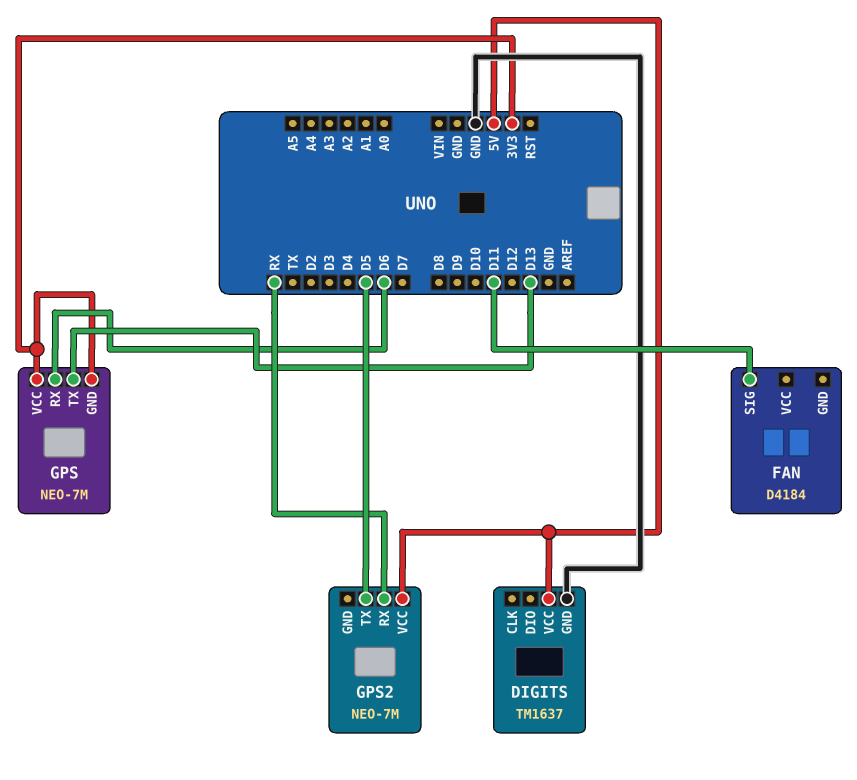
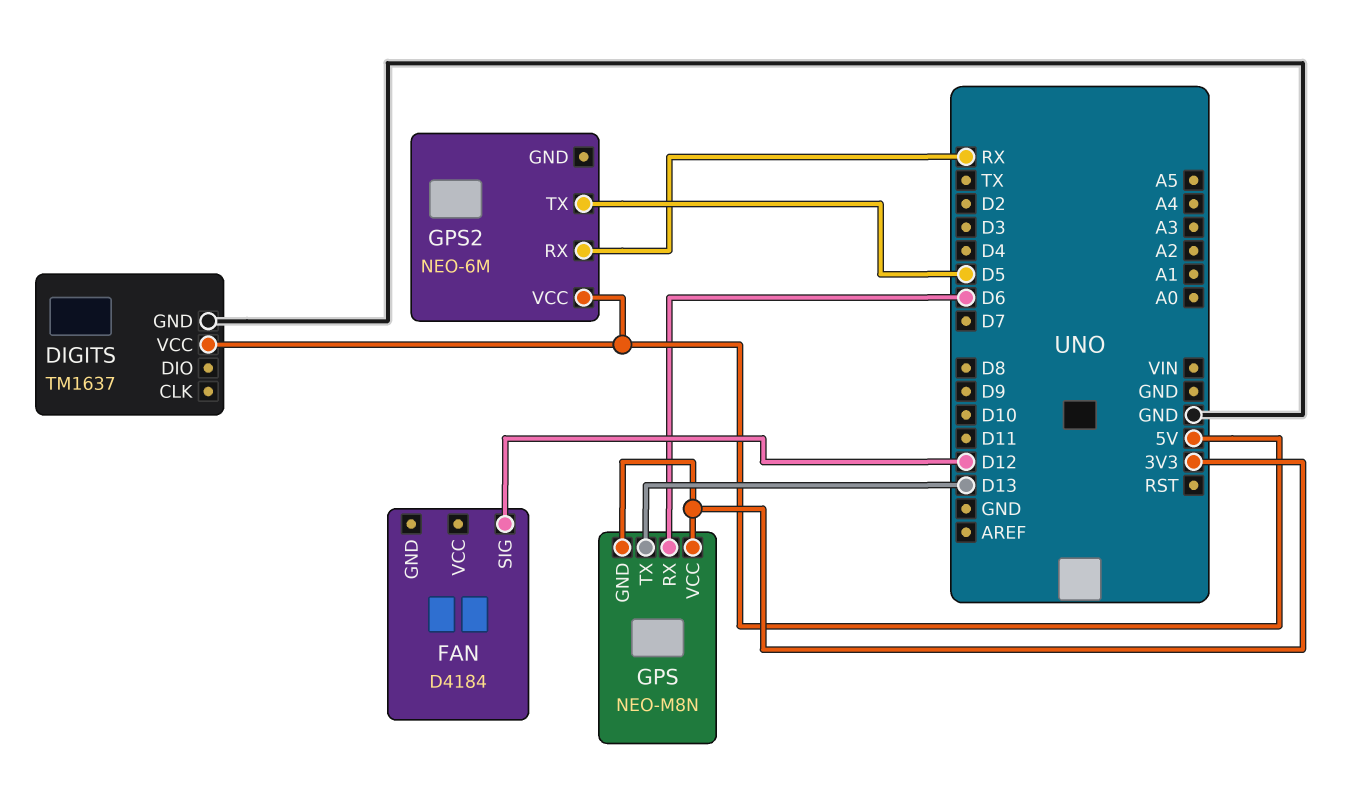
FAN pin SIG: D11 -> D12
GPS: NEO-7M -> NEO-M8N
GPS2: NEO-7M -> NEO-6M

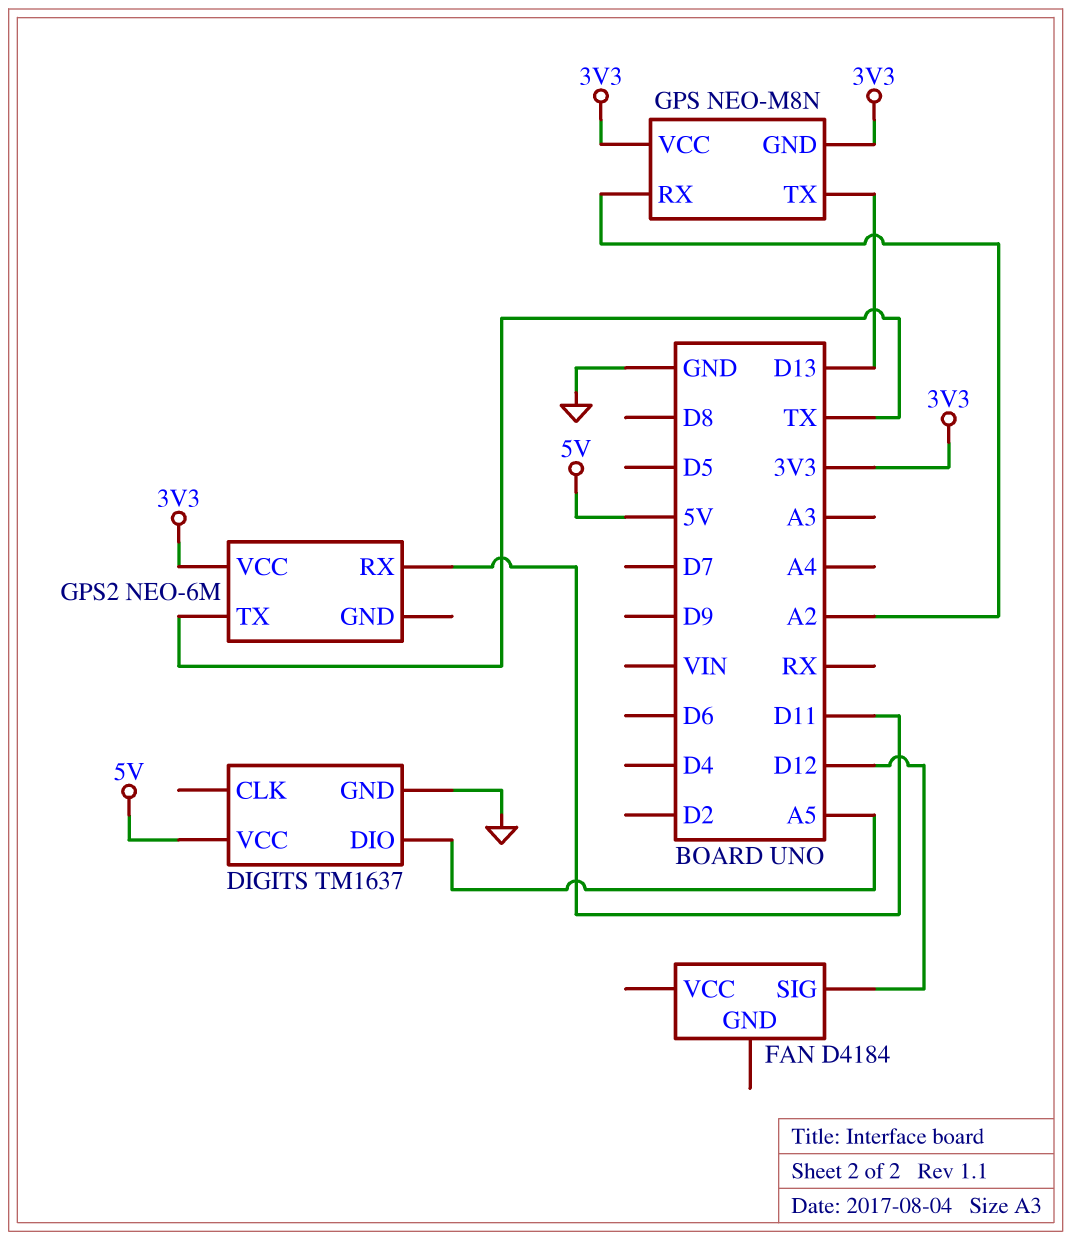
DIGITS pin DIO: none -> A5
GPS pin RX: D6 -> A2
GPS2 pin RX: RX -> D11
GPS2 pin TX: D5 -> TX
GPS2 pin VCC: 5V -> 3V3

